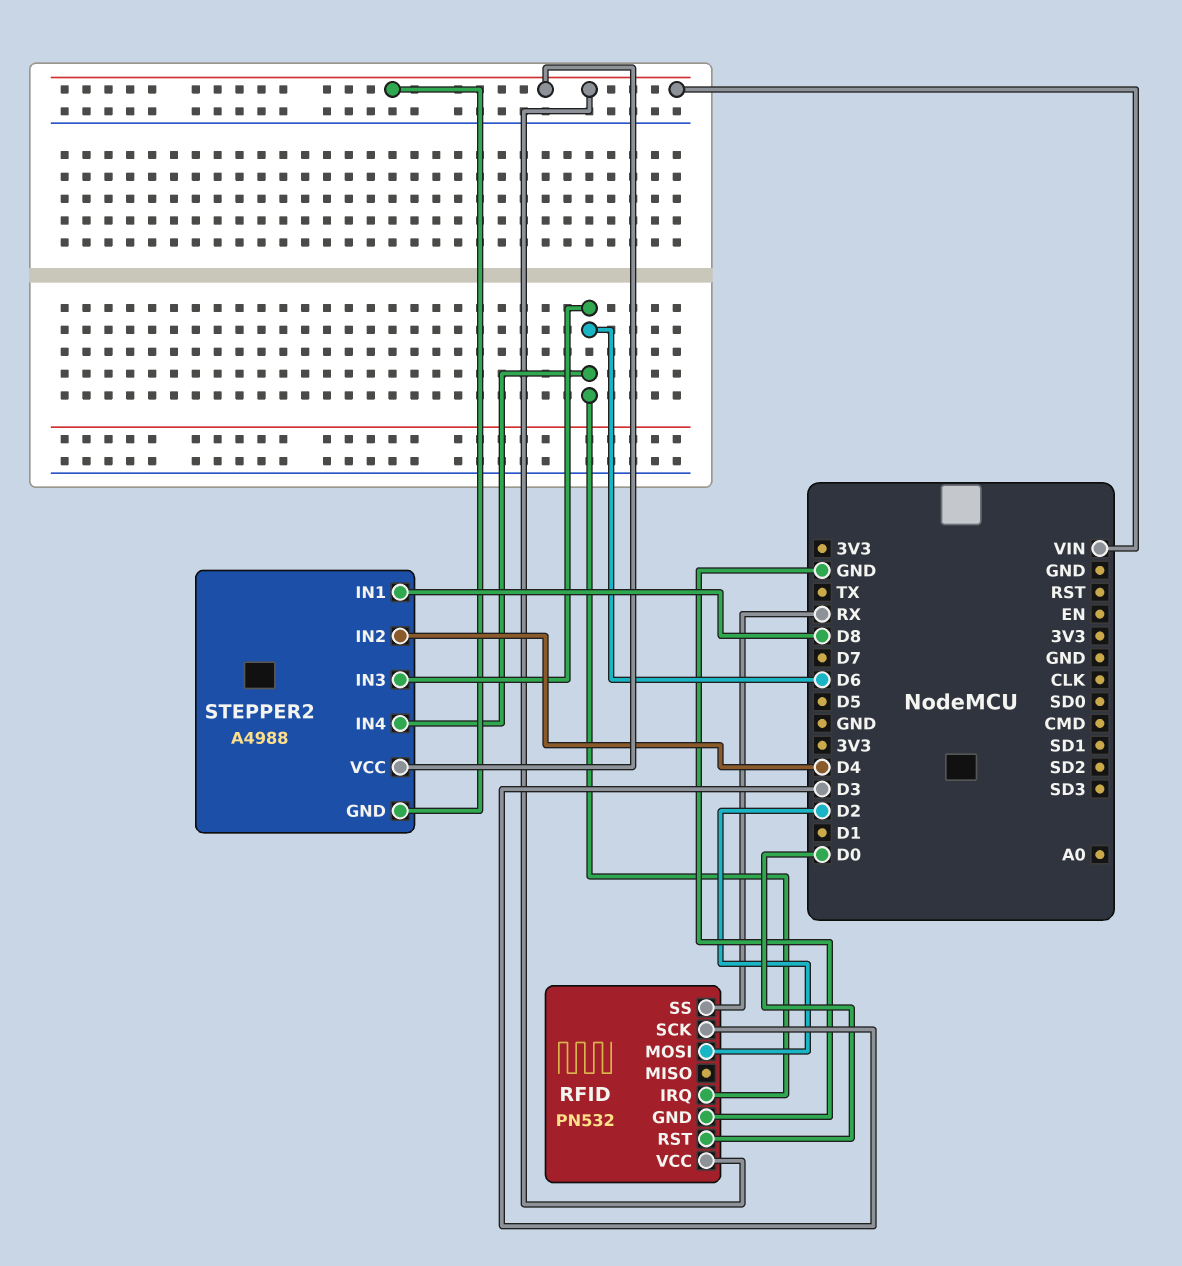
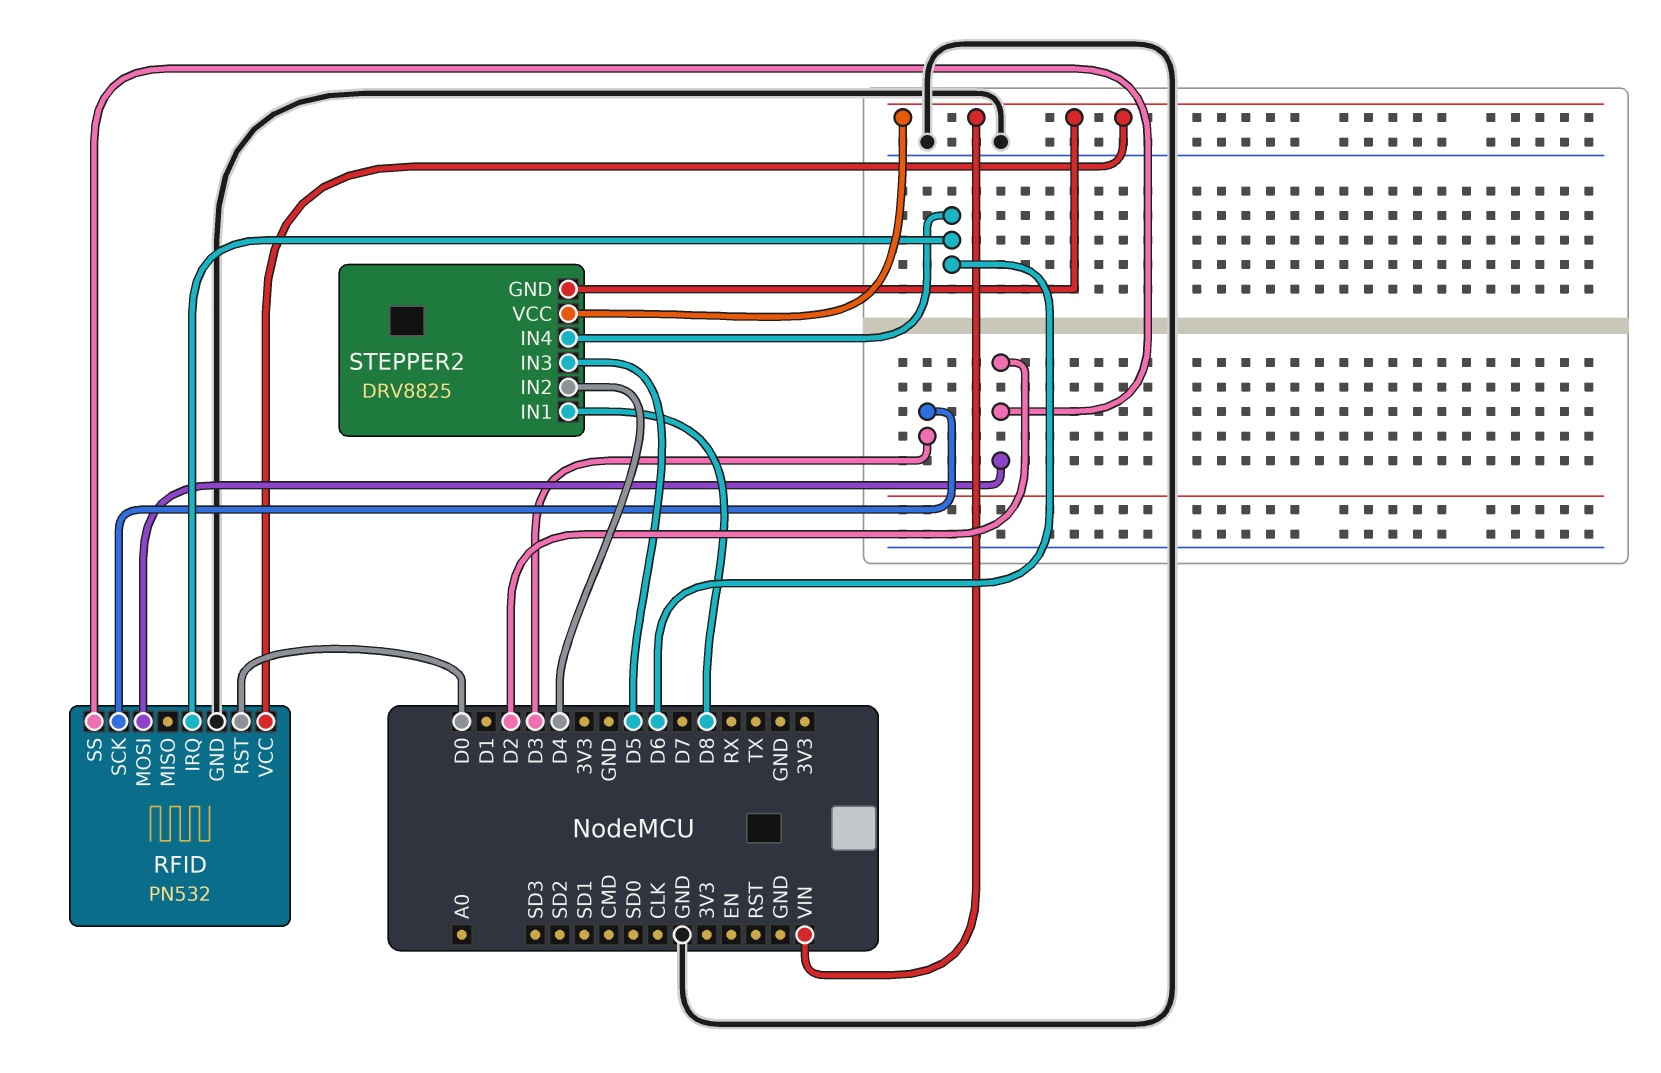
RFID pin SS: RX -> D2
STEPPER2: A4988 -> DRV8825
STEPPER2 pin IN3: D6 -> D5

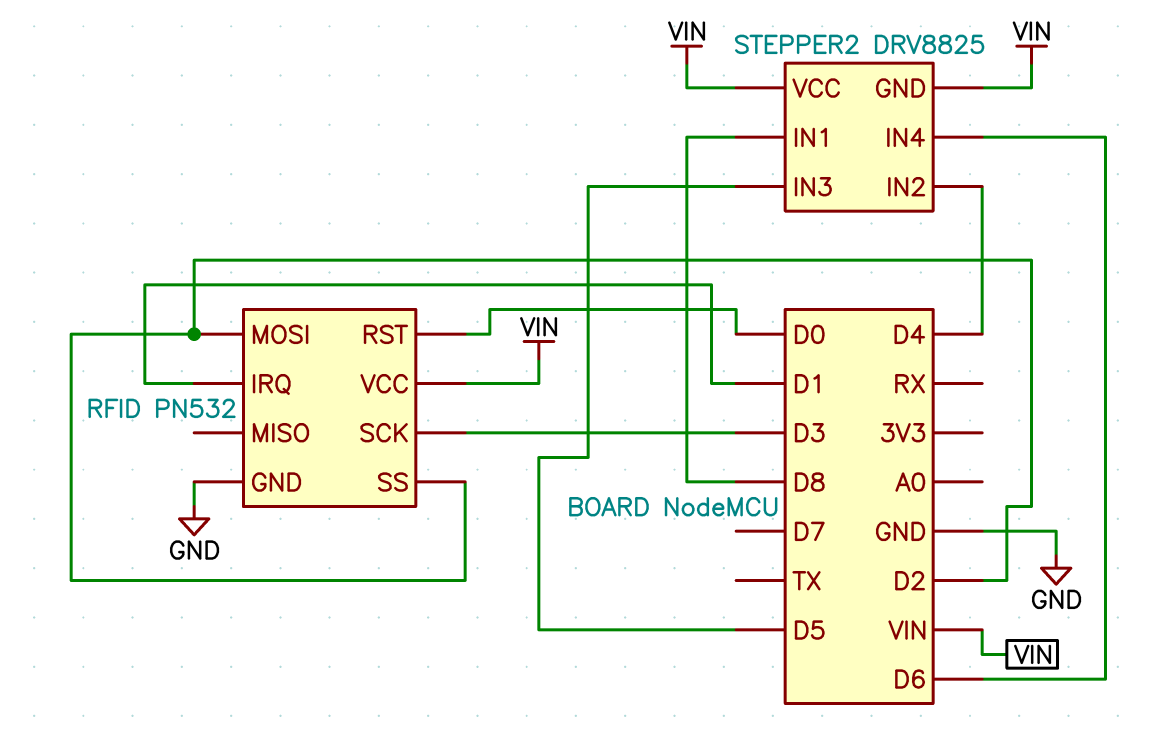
RFID pin IRQ: D6 -> D1

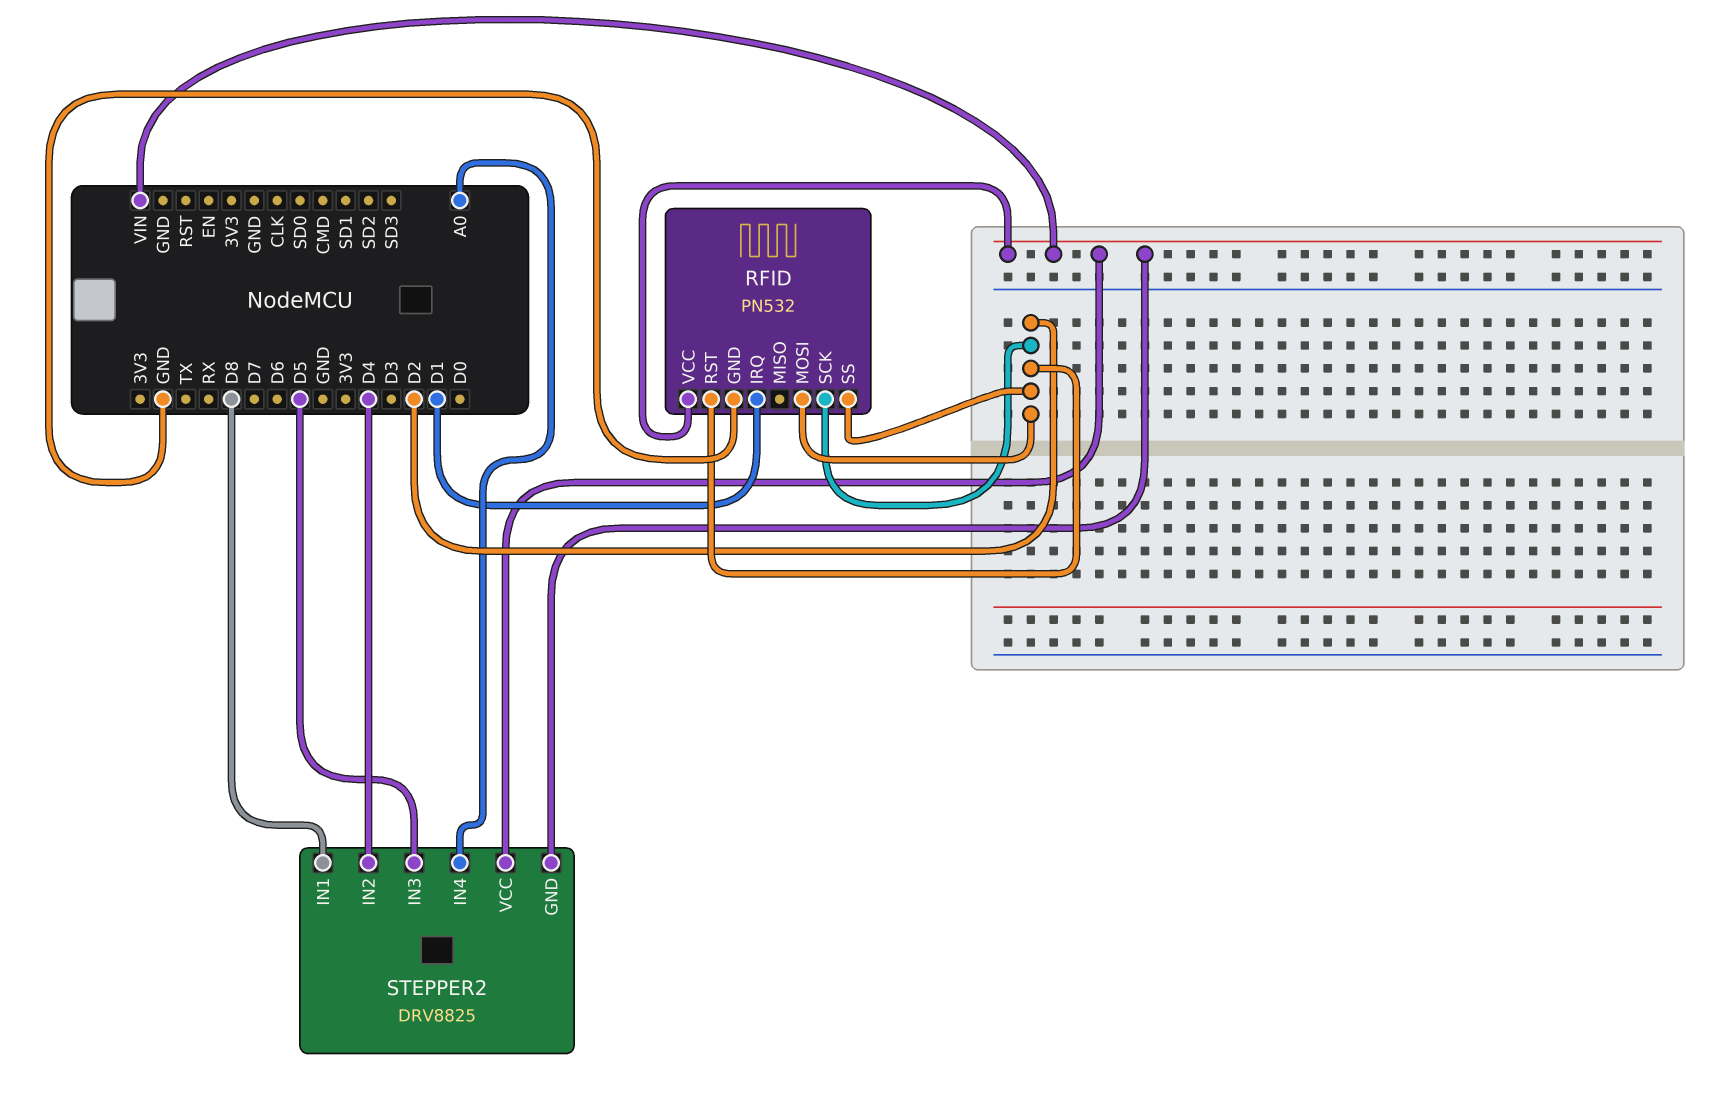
RFID pin RST: D0 -> D2
RFID pin SCK: D3 -> D2
STEPPER2 pin IN4: D6 -> A0

